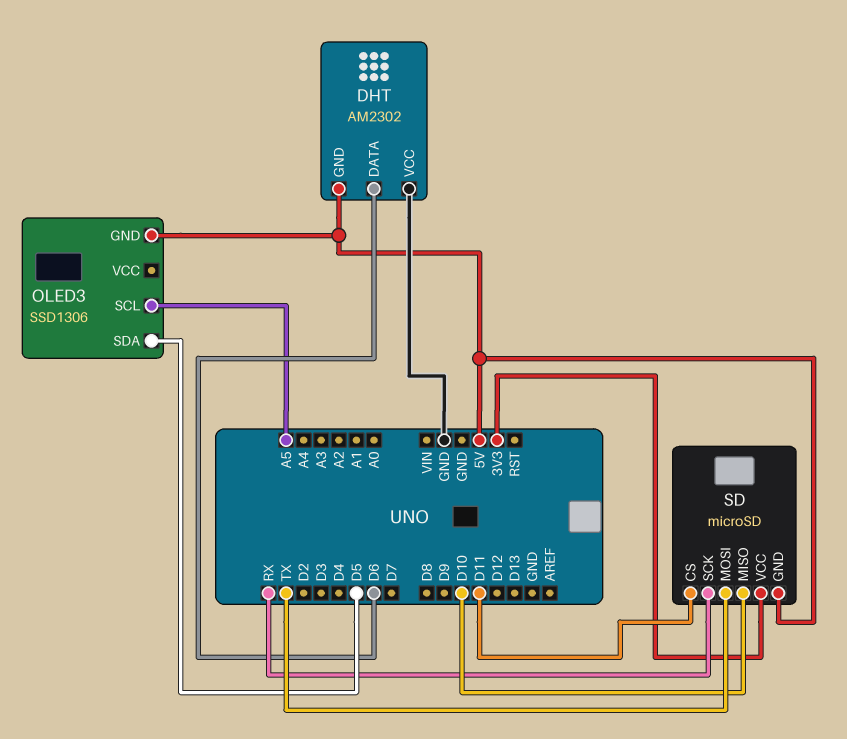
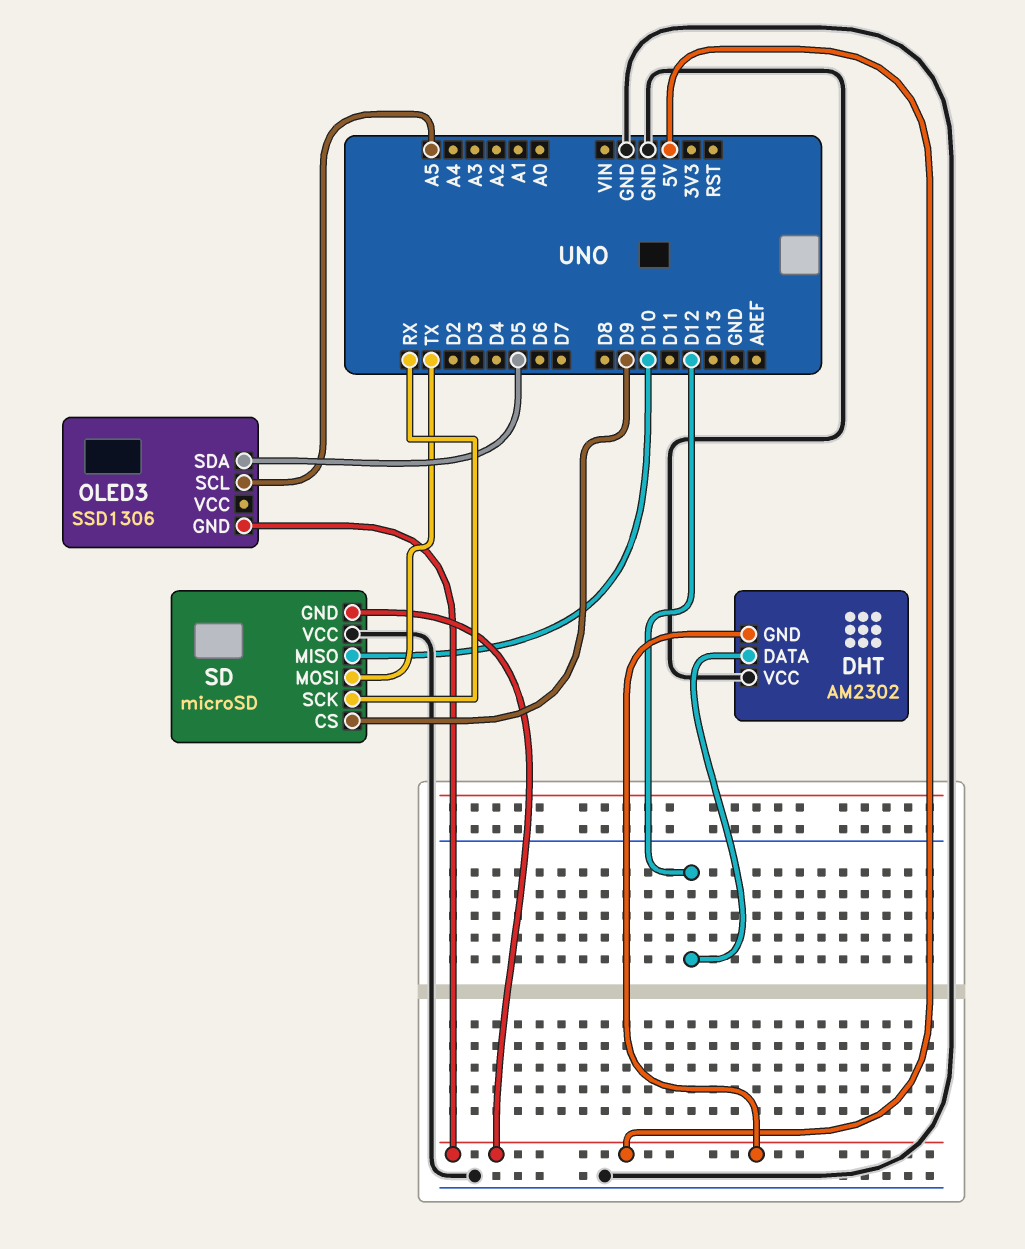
DHT pin DATA: D6 -> D12
SD pin CS: D11 -> D9
SD pin VCC: 3V3 -> GND

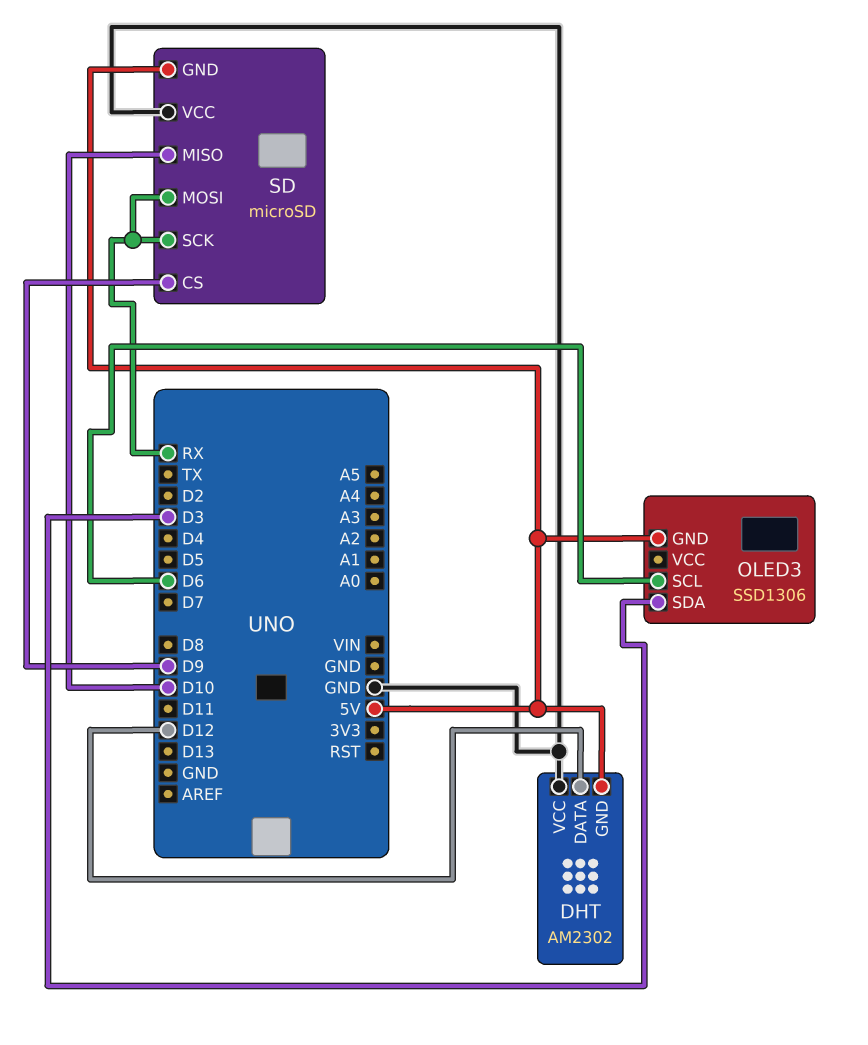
OLED3 pin SCL: A5 -> D6
OLED3 pin SDA: D5 -> D3
SD pin MOSI: TX -> RX

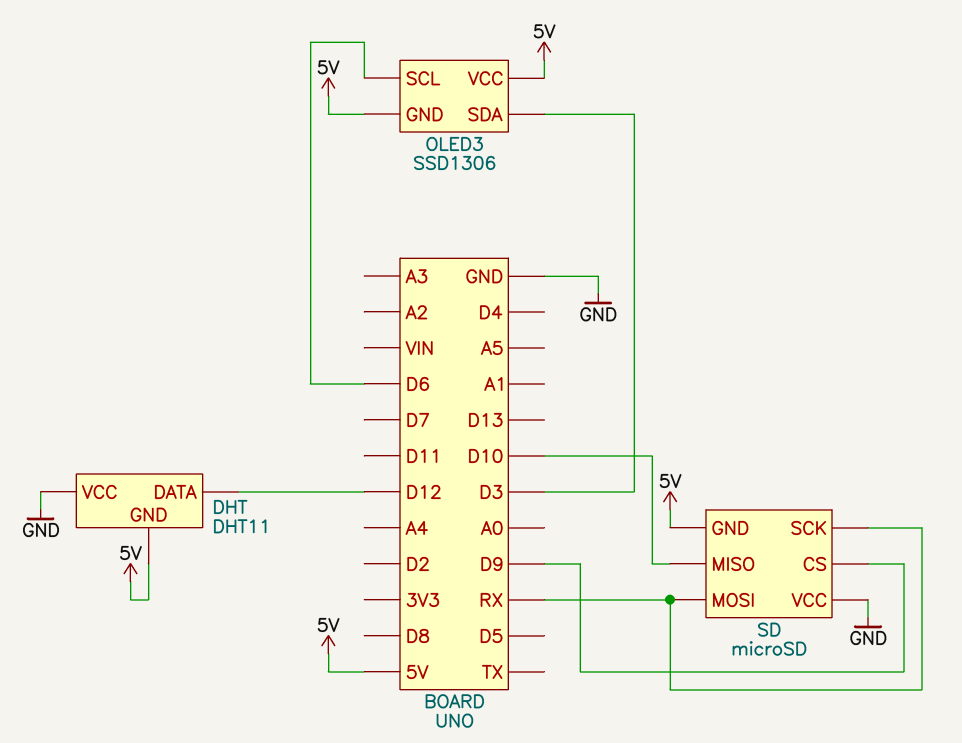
DHT: AM2302 -> DHT11
OLED3 pin VCC: none -> 5V

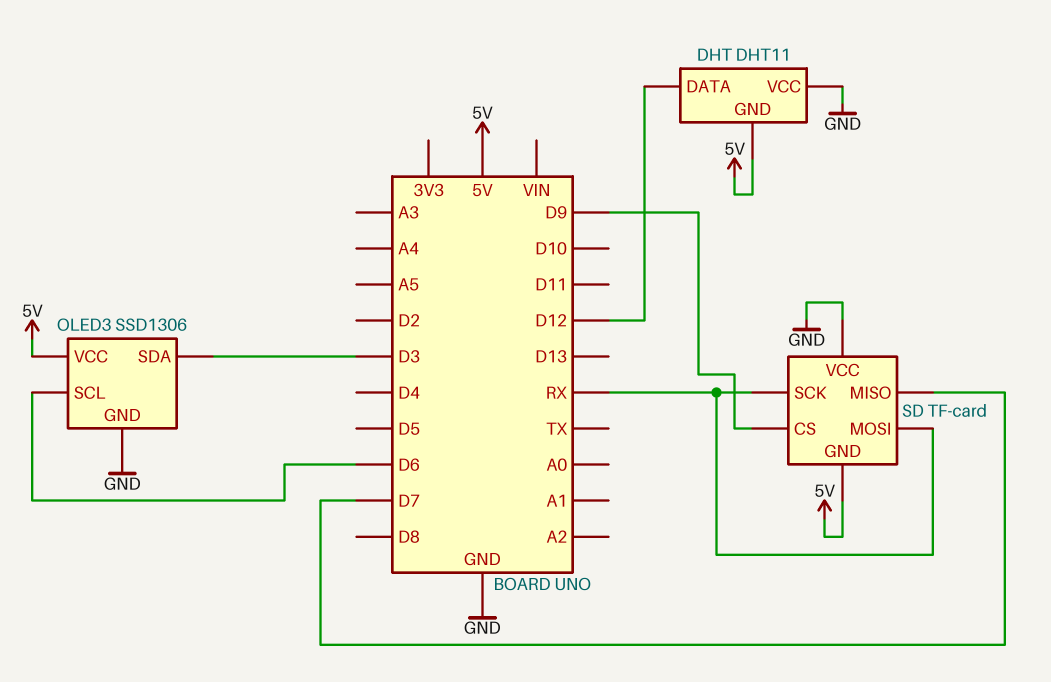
OLED3 pin GND: 5V -> GND
SD: microSD -> TF-card
SD pin MISO: D10 -> D7

